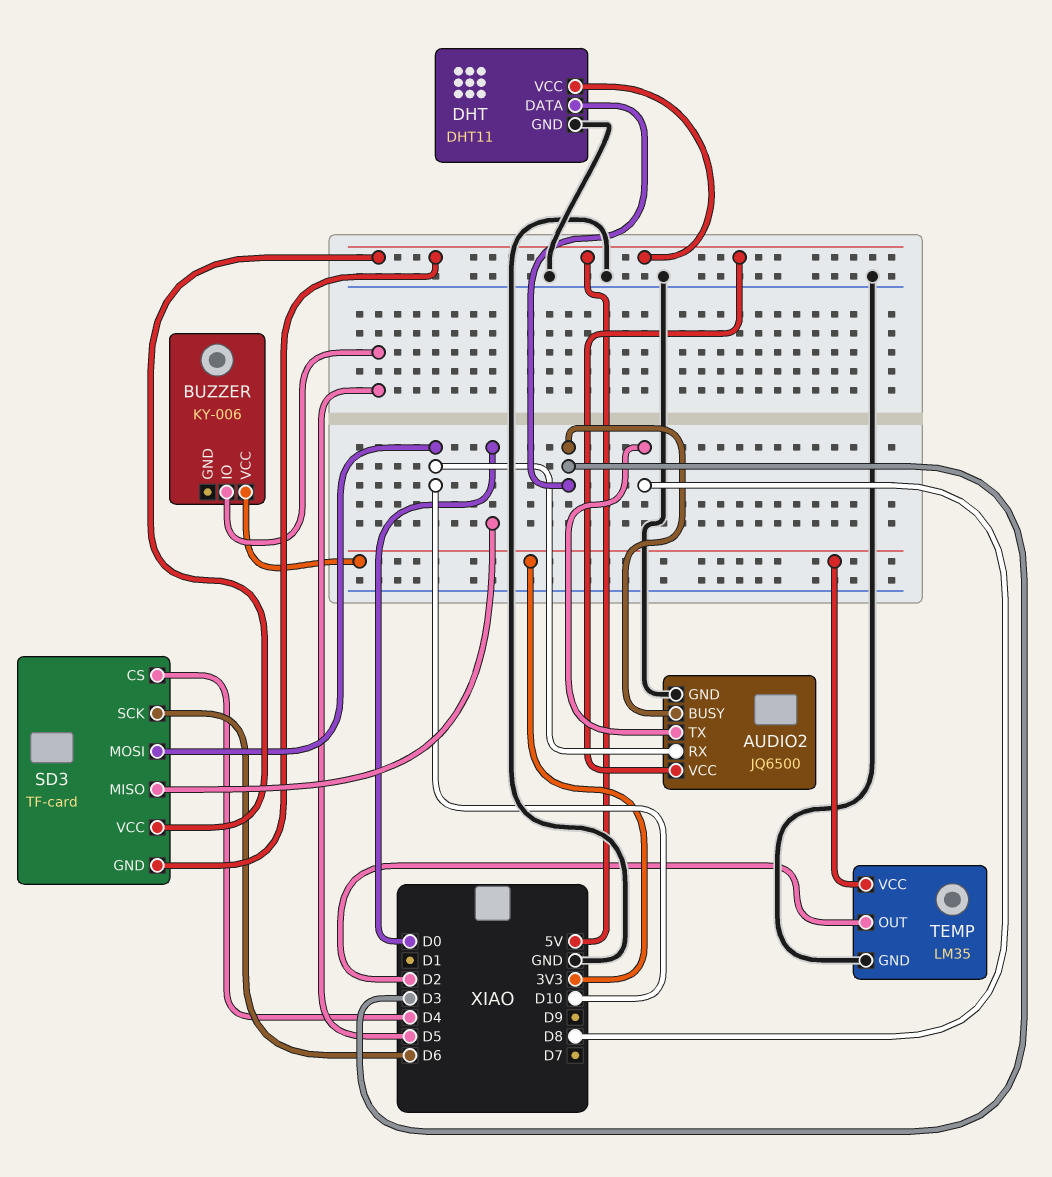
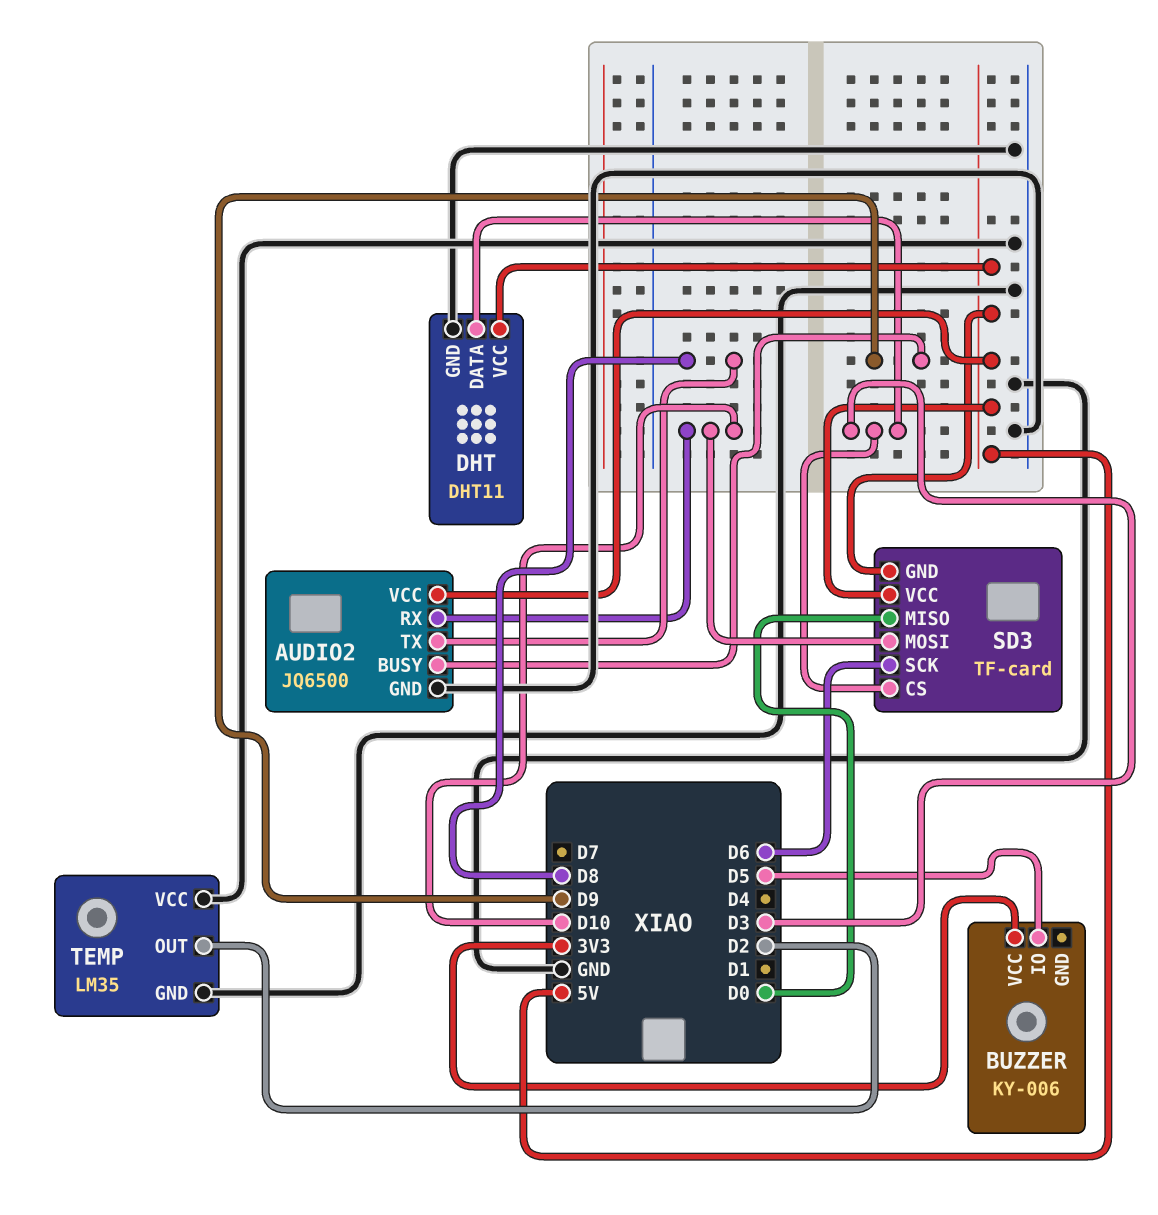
AUDIO2 pin BUSY: D3 -> D9
SD3 pin CS: D4 -> D3
TEMP pin VCC: 3V3 -> GND

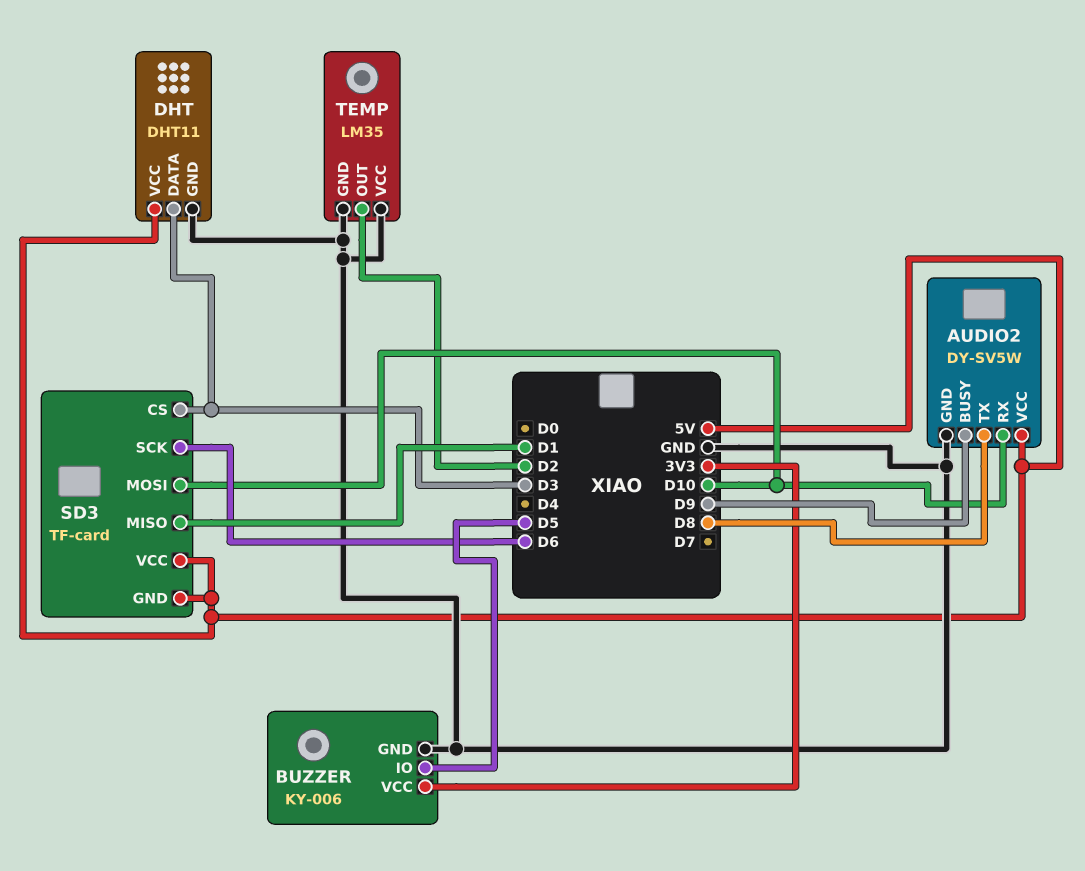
AUDIO2: JQ6500 -> DY-SV5W
BUZZER pin GND: none -> GND
SD3 pin MISO: D0 -> D1

